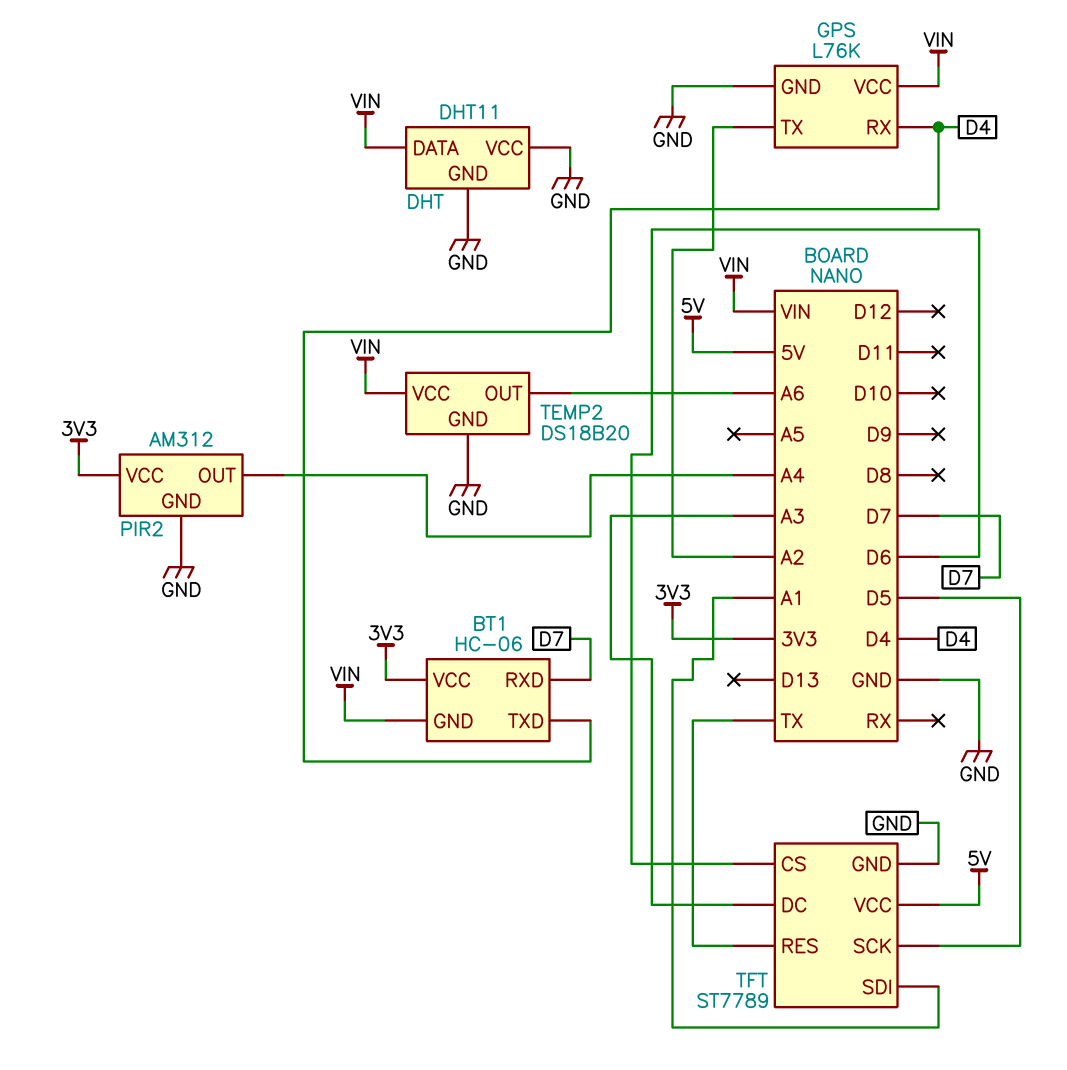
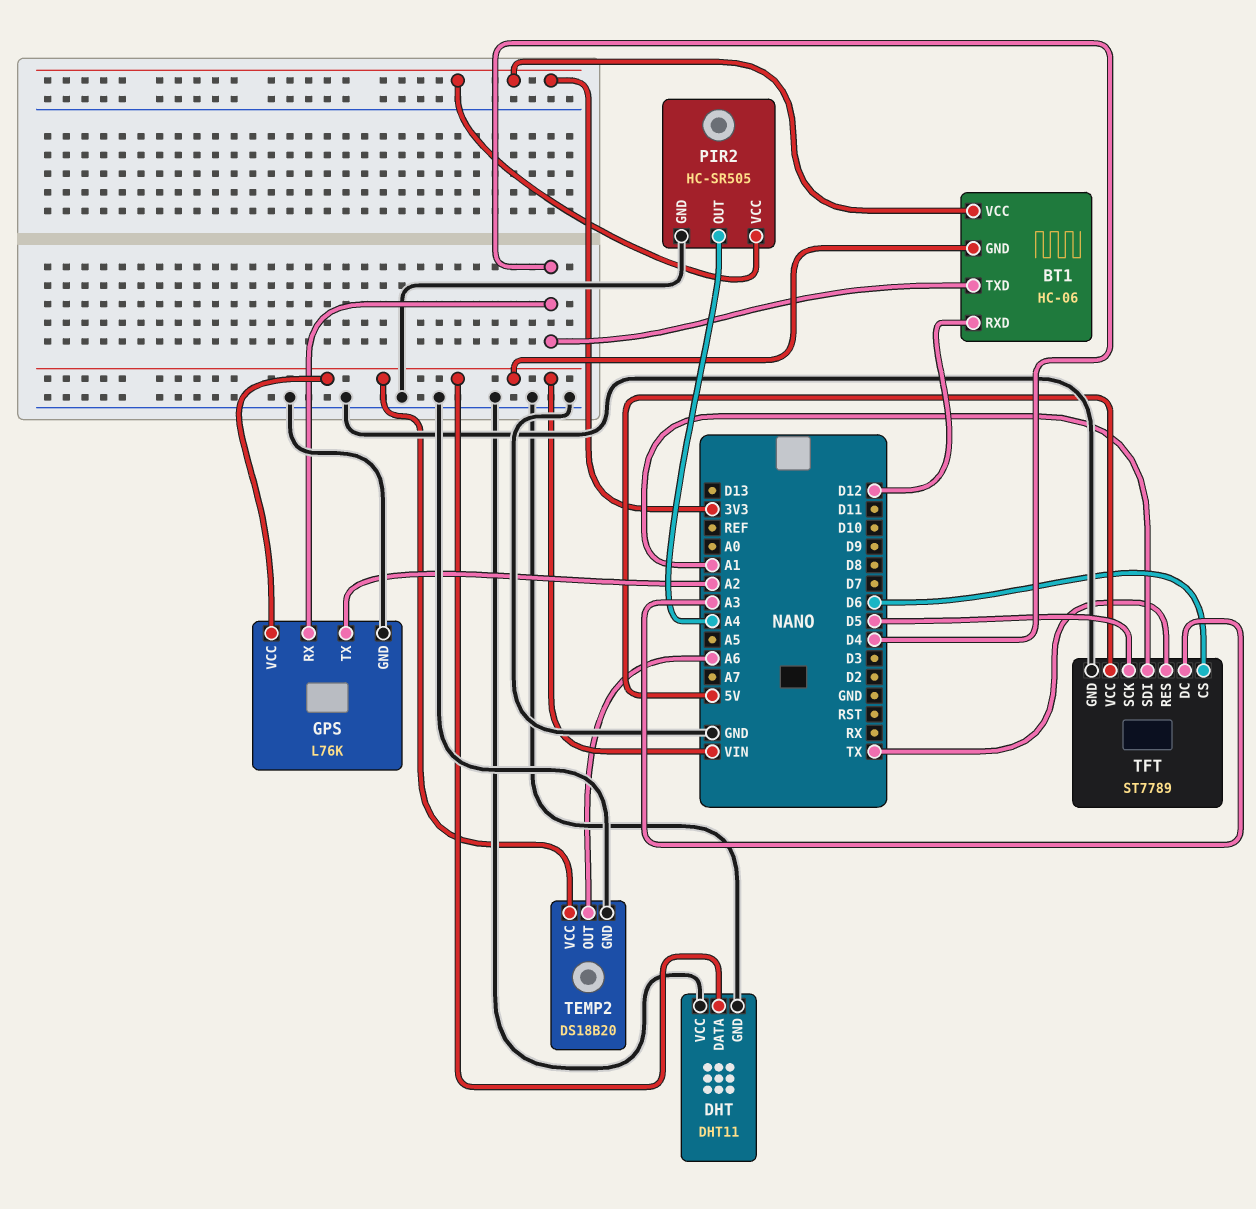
BT1 pin RXD: D7 -> D12
PIR2: AM312 -> HC-SR505

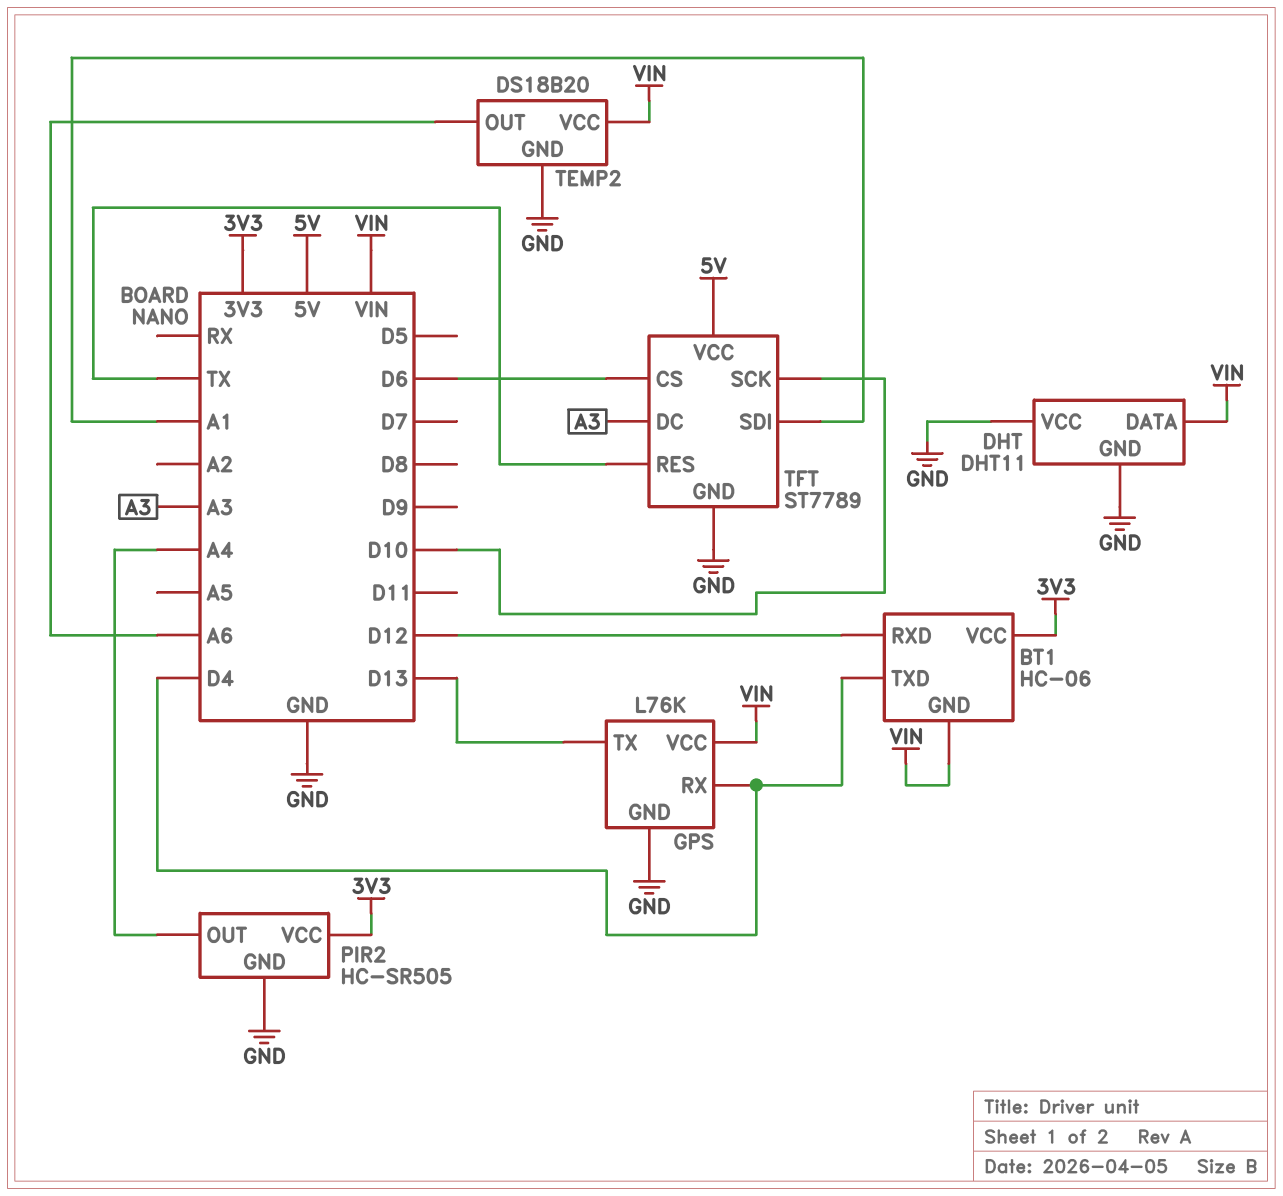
GPS pin TX: A2 -> D13
TFT pin SCK: D5 -> D10

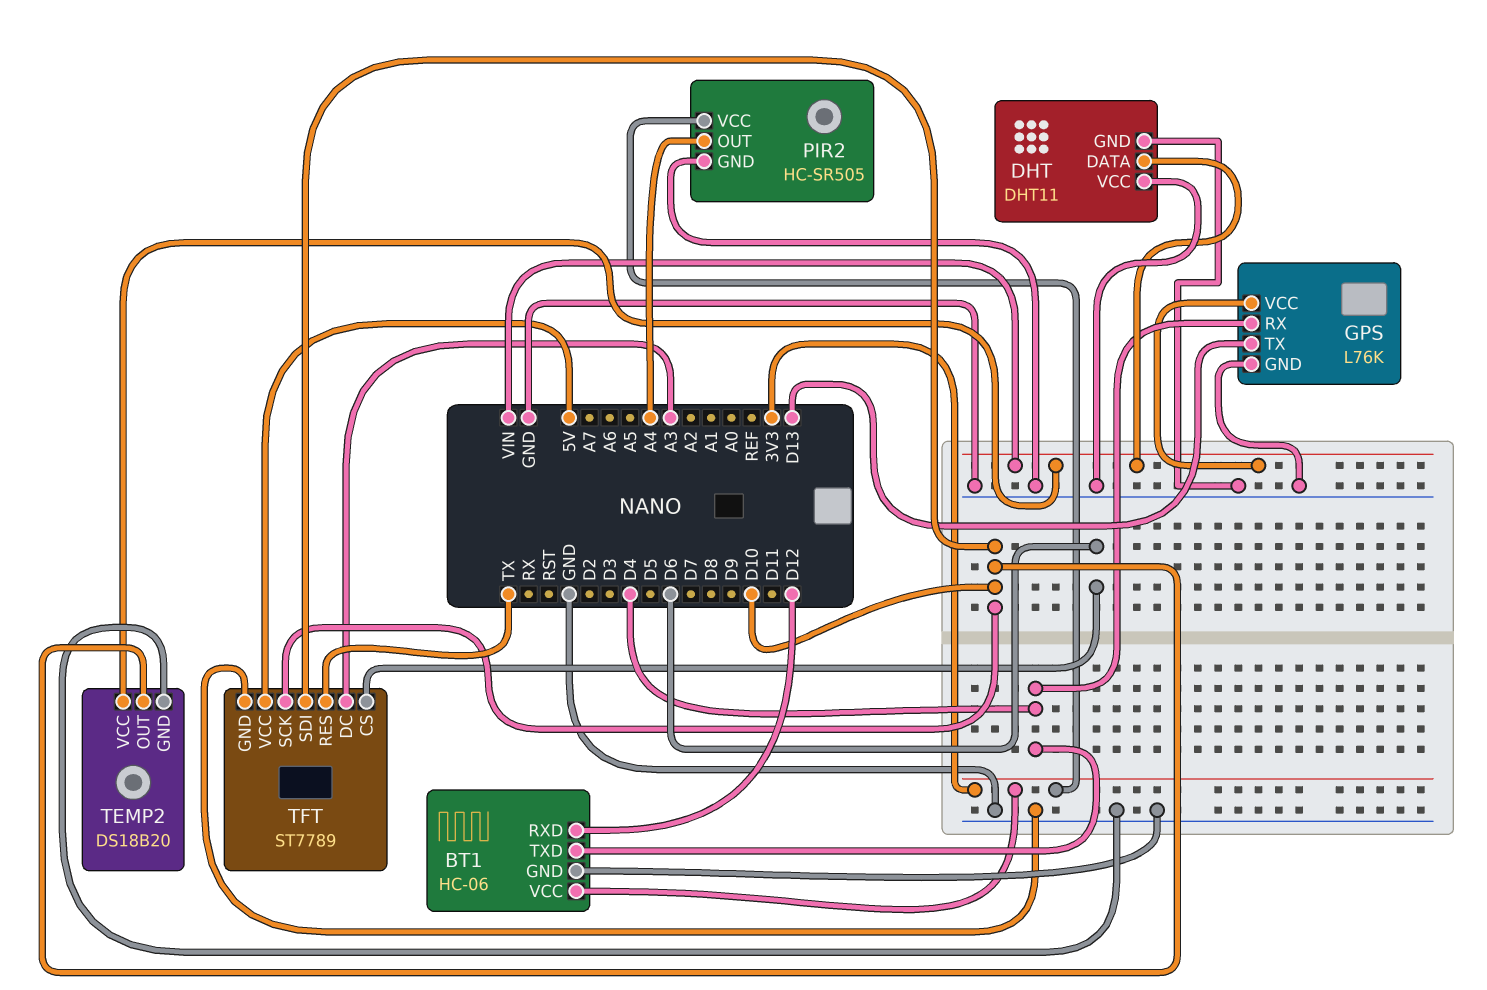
BT1 pin GND: VIN -> GND
TEMP2 pin OUT: A6 -> D10
TFT pin SDI: A1 -> D10

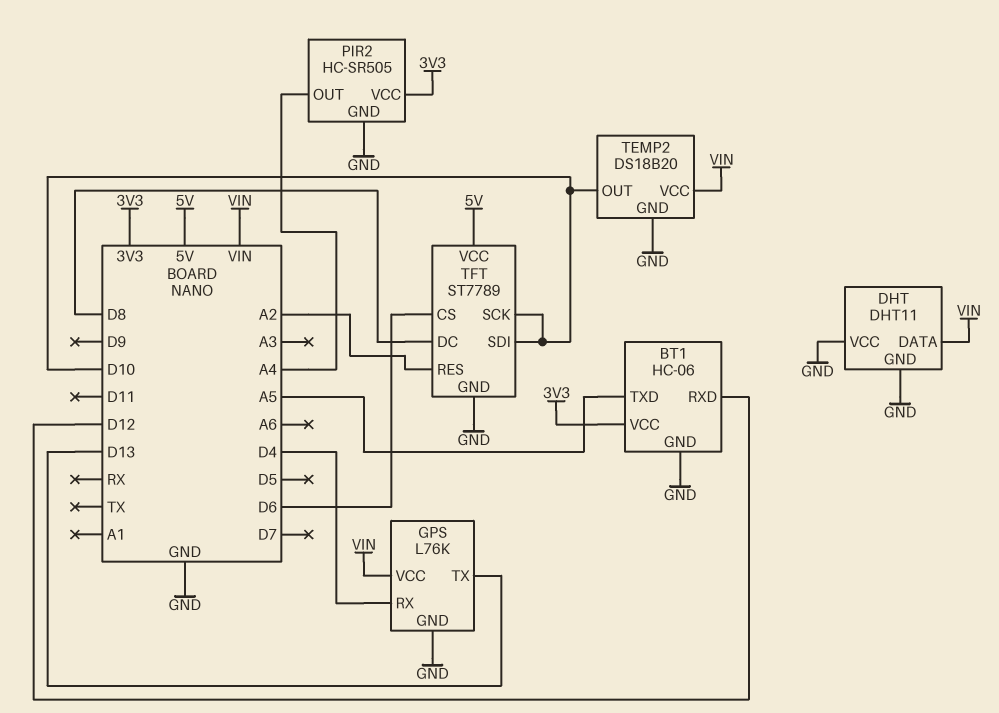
BT1 pin TXD: D4 -> A5
TFT pin DC: A3 -> D8
TFT pin RES: TX -> A2

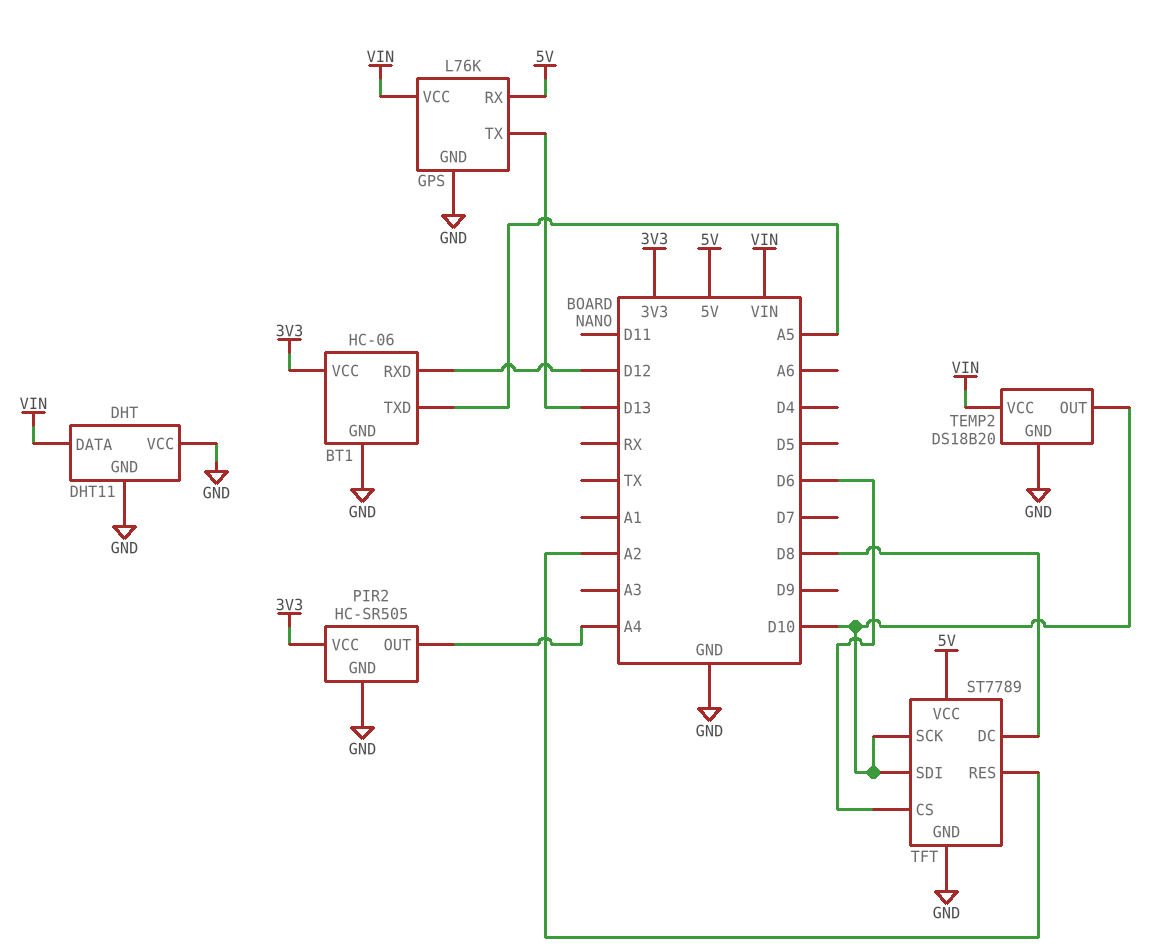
GPS pin RX: D4 -> 5V

